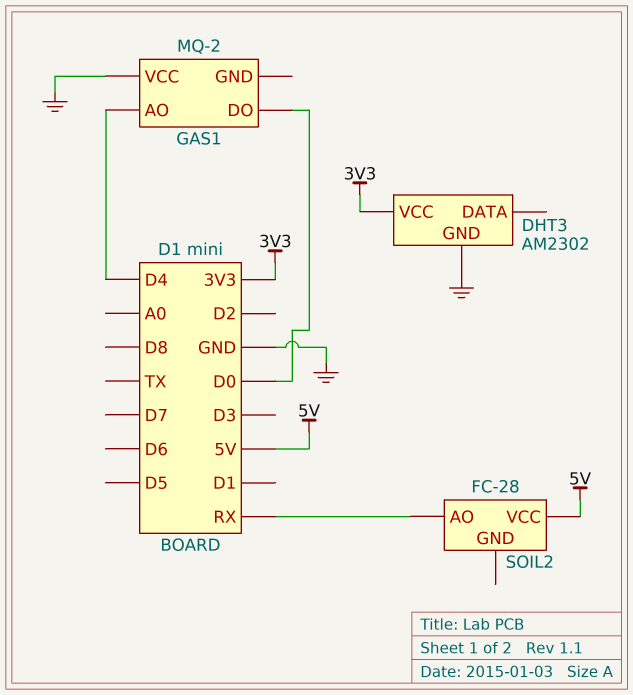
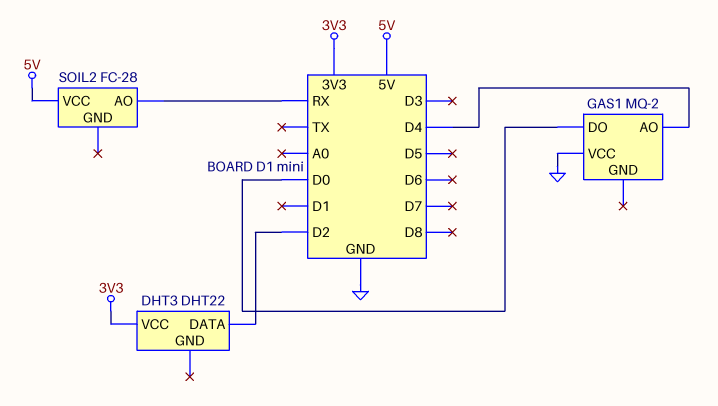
DHT3: AM2302 -> DHT22
DHT3 pin DATA: none -> D2
DHT3 pin GND: GND -> none

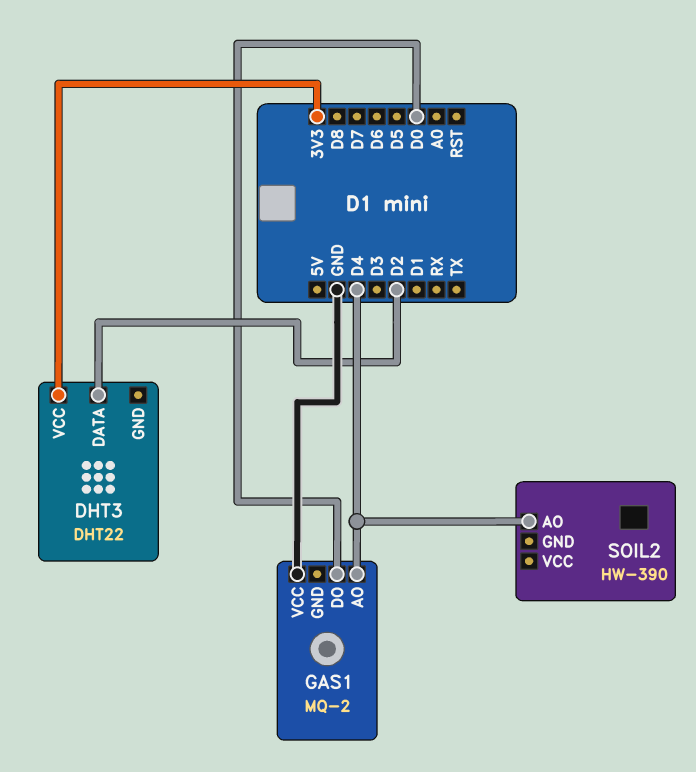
SOIL2: FC-28 -> HW-390
SOIL2 pin AO: RX -> D4
SOIL2 pin VCC: 5V -> none

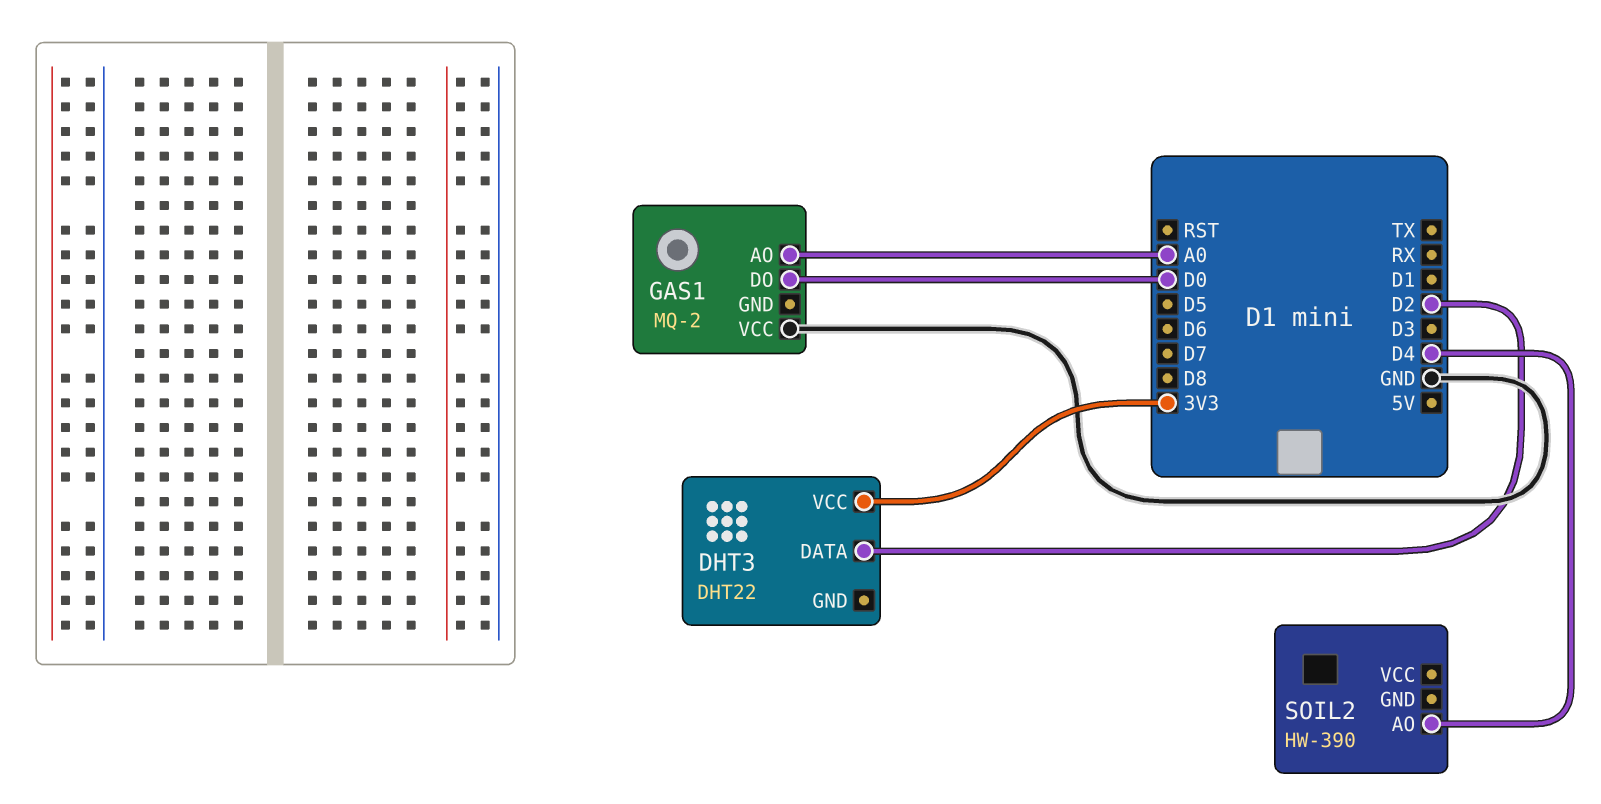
GAS1 pin AO: D4 -> A0

